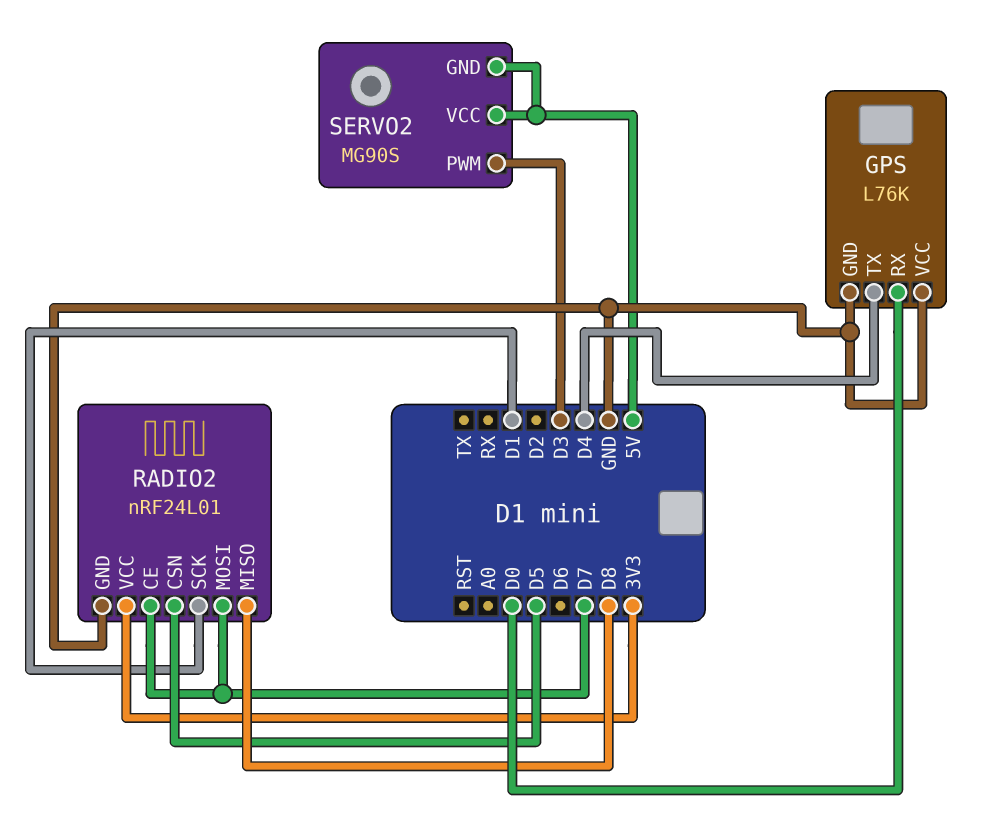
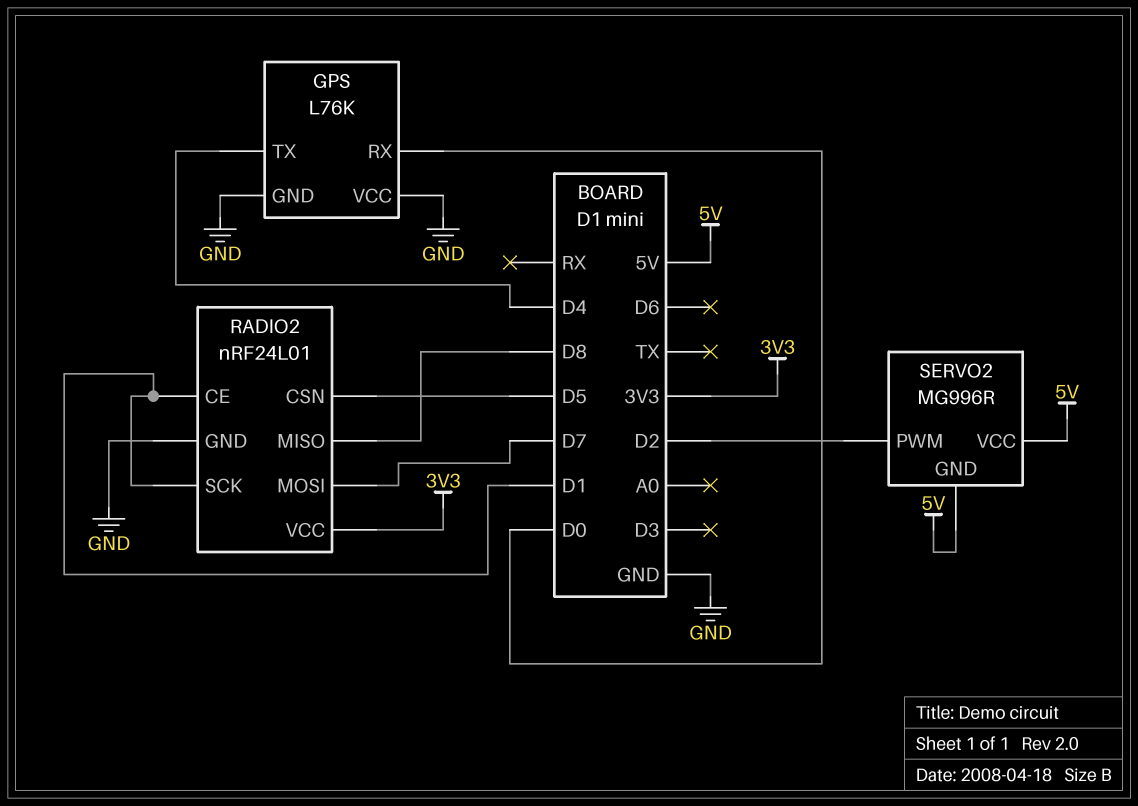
RADIO2 pin CE: D7 -> D1
SERVO2: MG90S -> MG996R
SERVO2 pin PWM: D3 -> D2

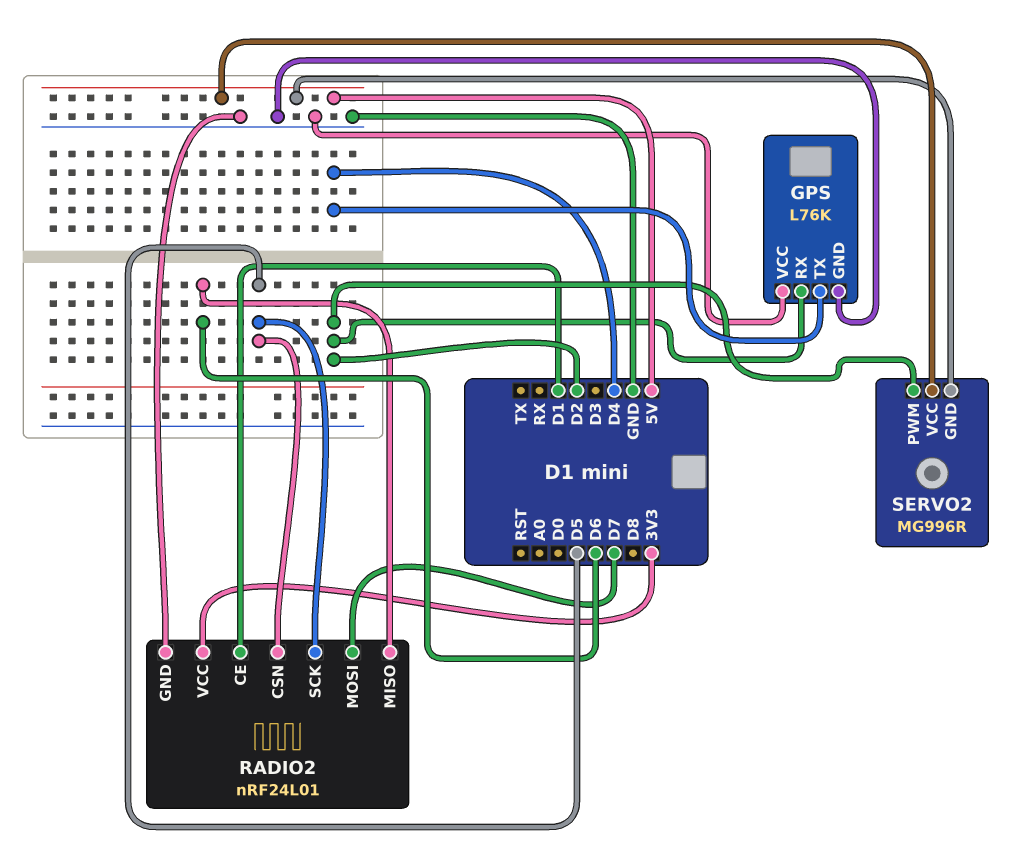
GPS pin RX: D0 -> D2
RADIO2 pin MISO: D8 -> D6
RADIO2 pin SCK: D1 -> D5

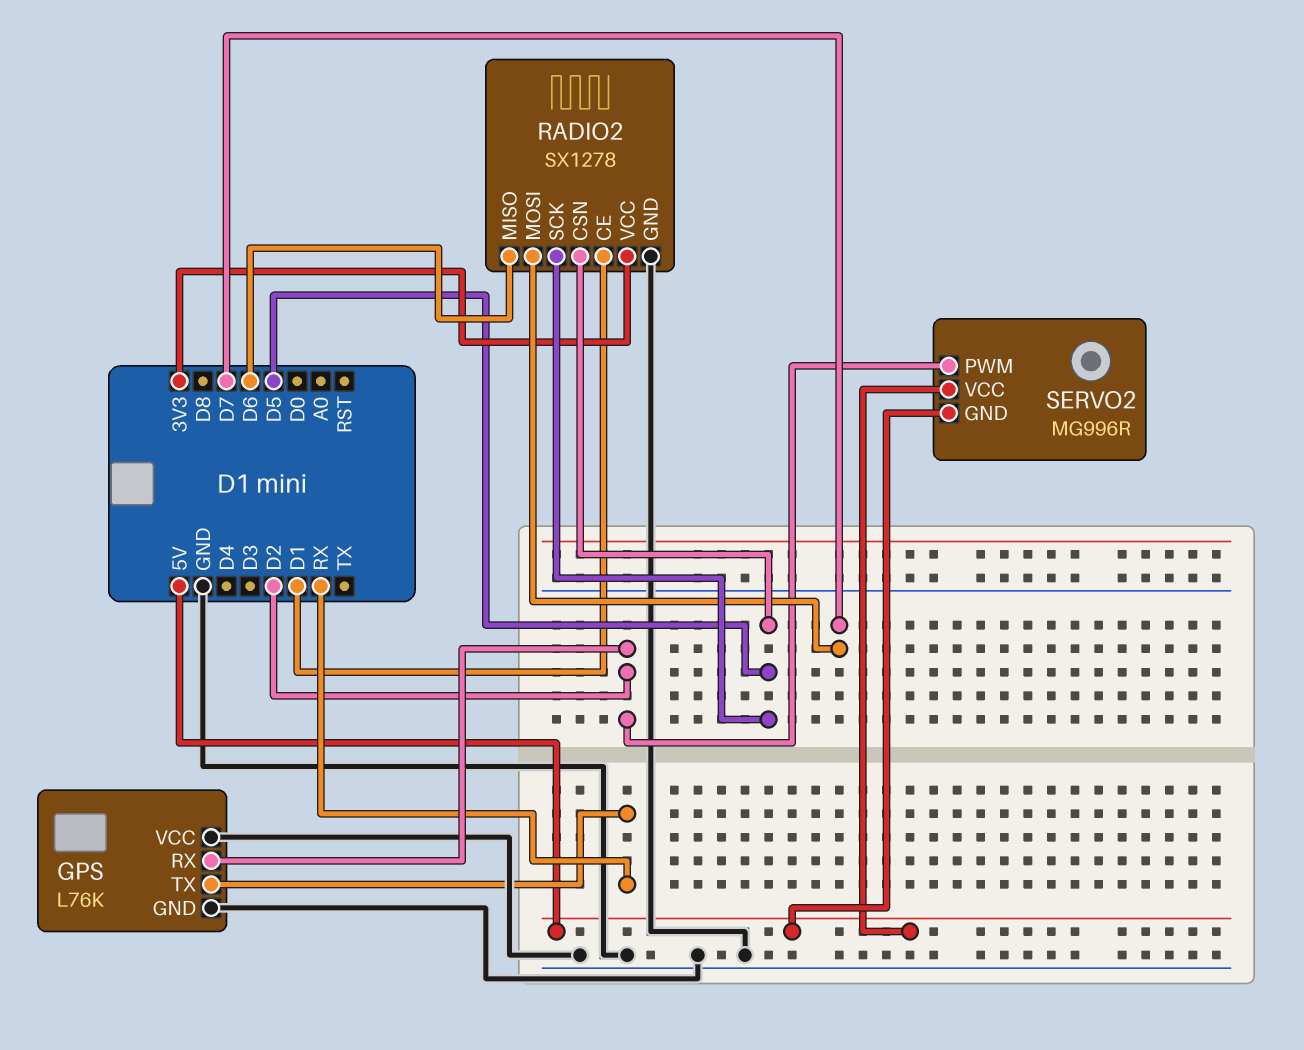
GPS pin TX: D4 -> RX
RADIO2: nRF24L01 -> SX1278

